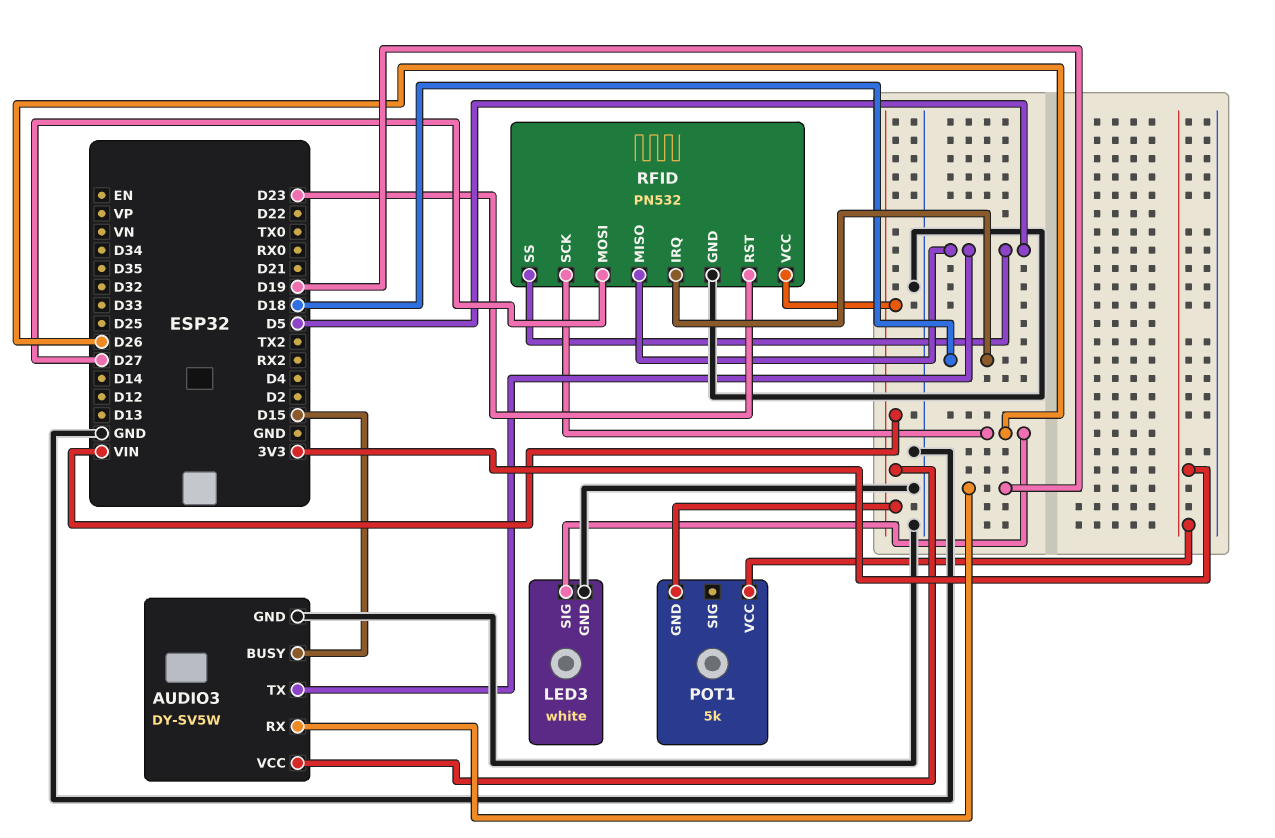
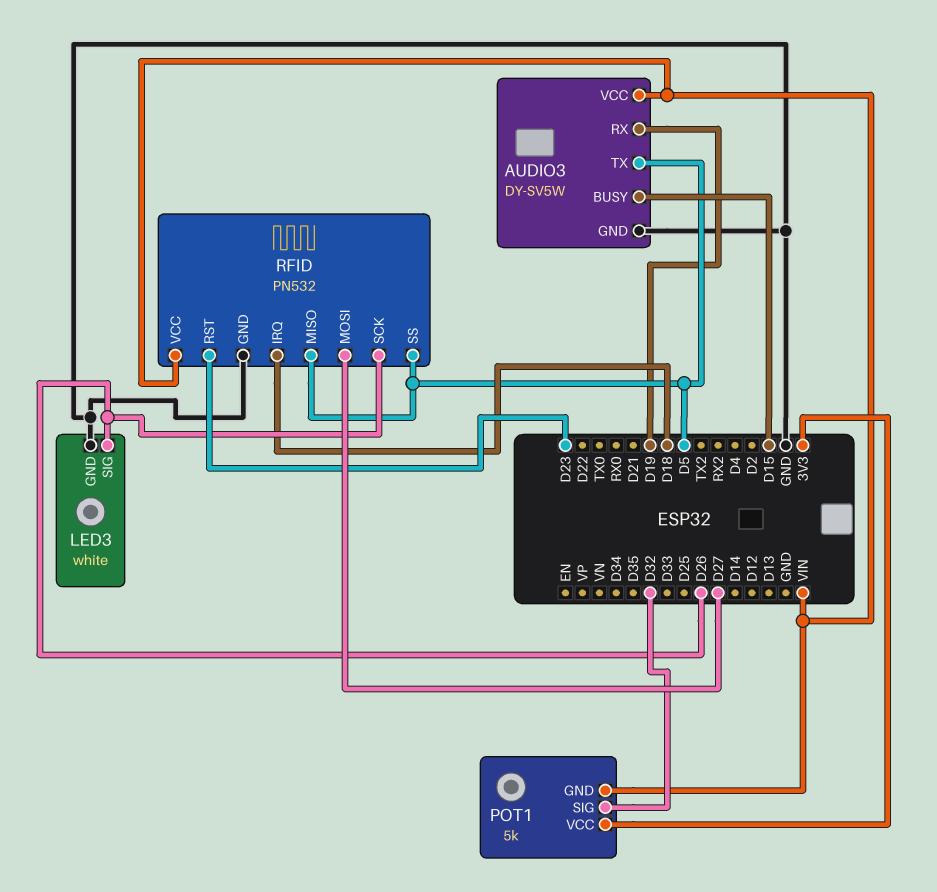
POT1 pin SIG: none -> D32

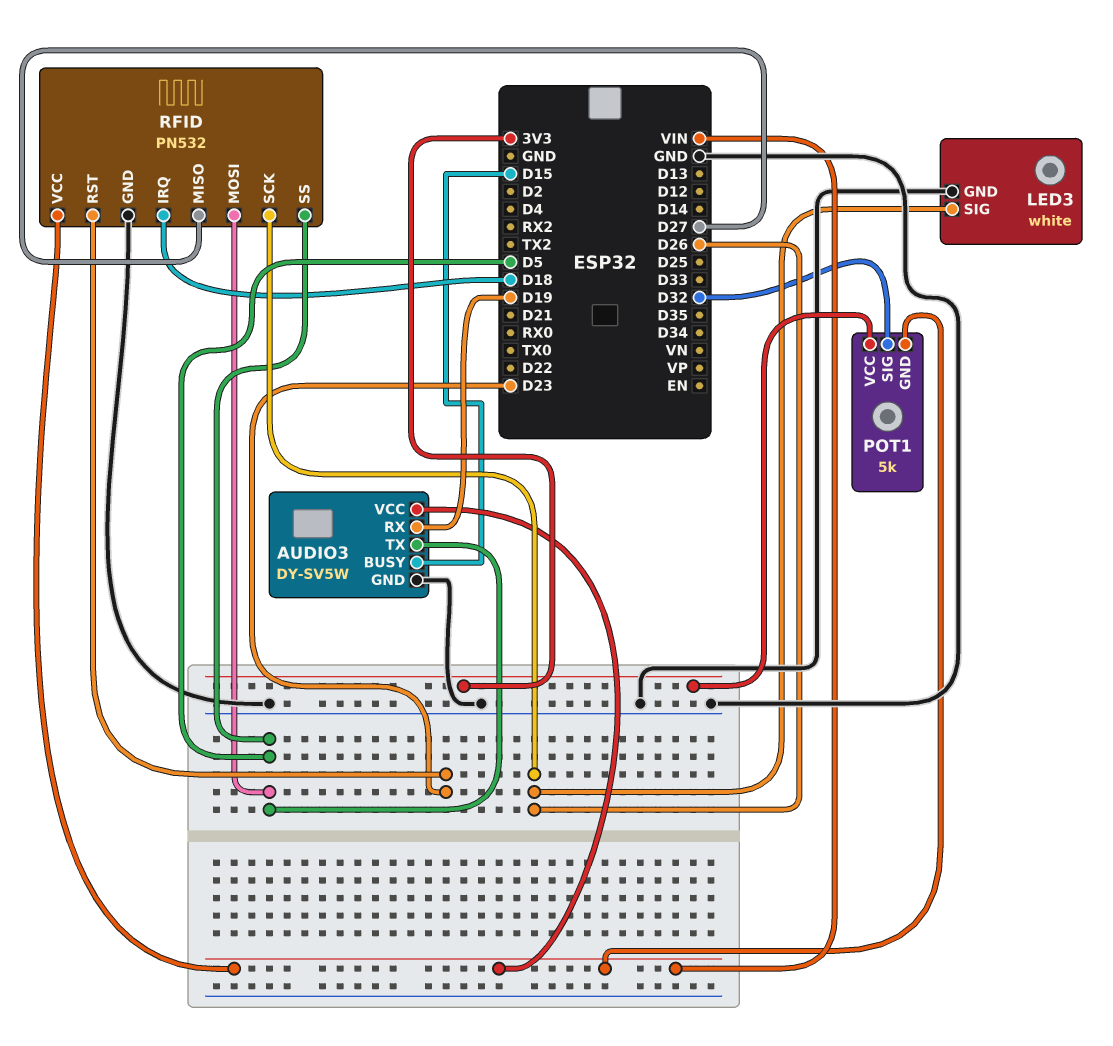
RFID pin MISO: D5 -> D27
RFID pin MOSI: D27 -> D5

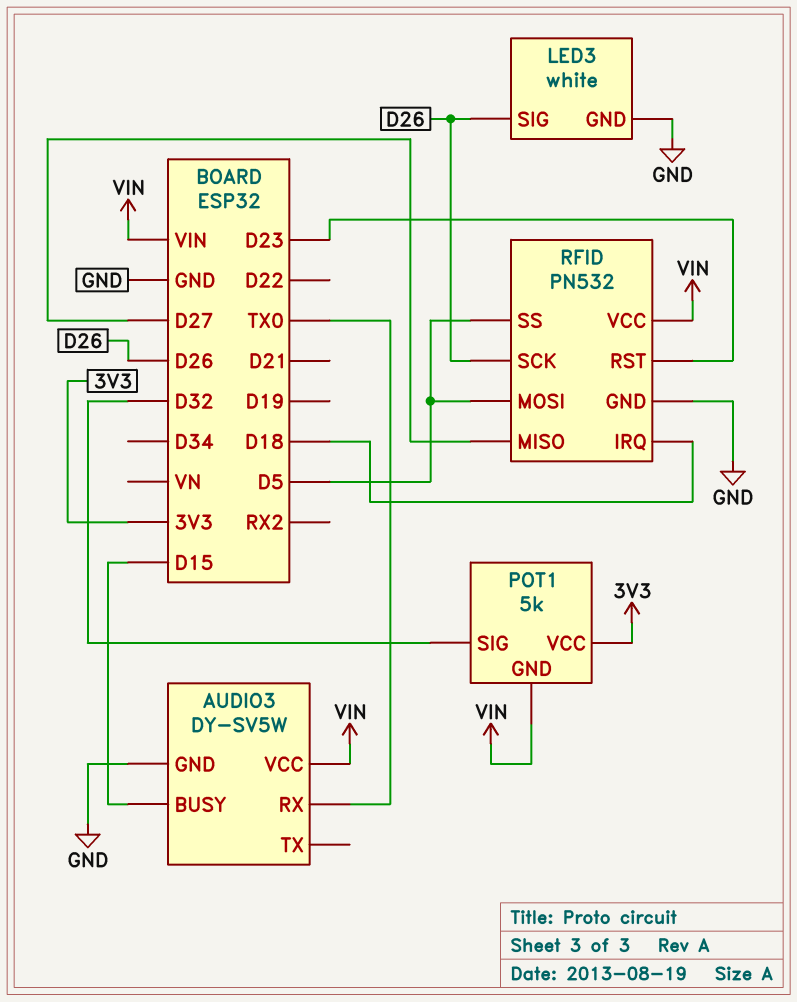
AUDIO3 pin RX: D19 -> TX0
AUDIO3 pin TX: D5 -> none

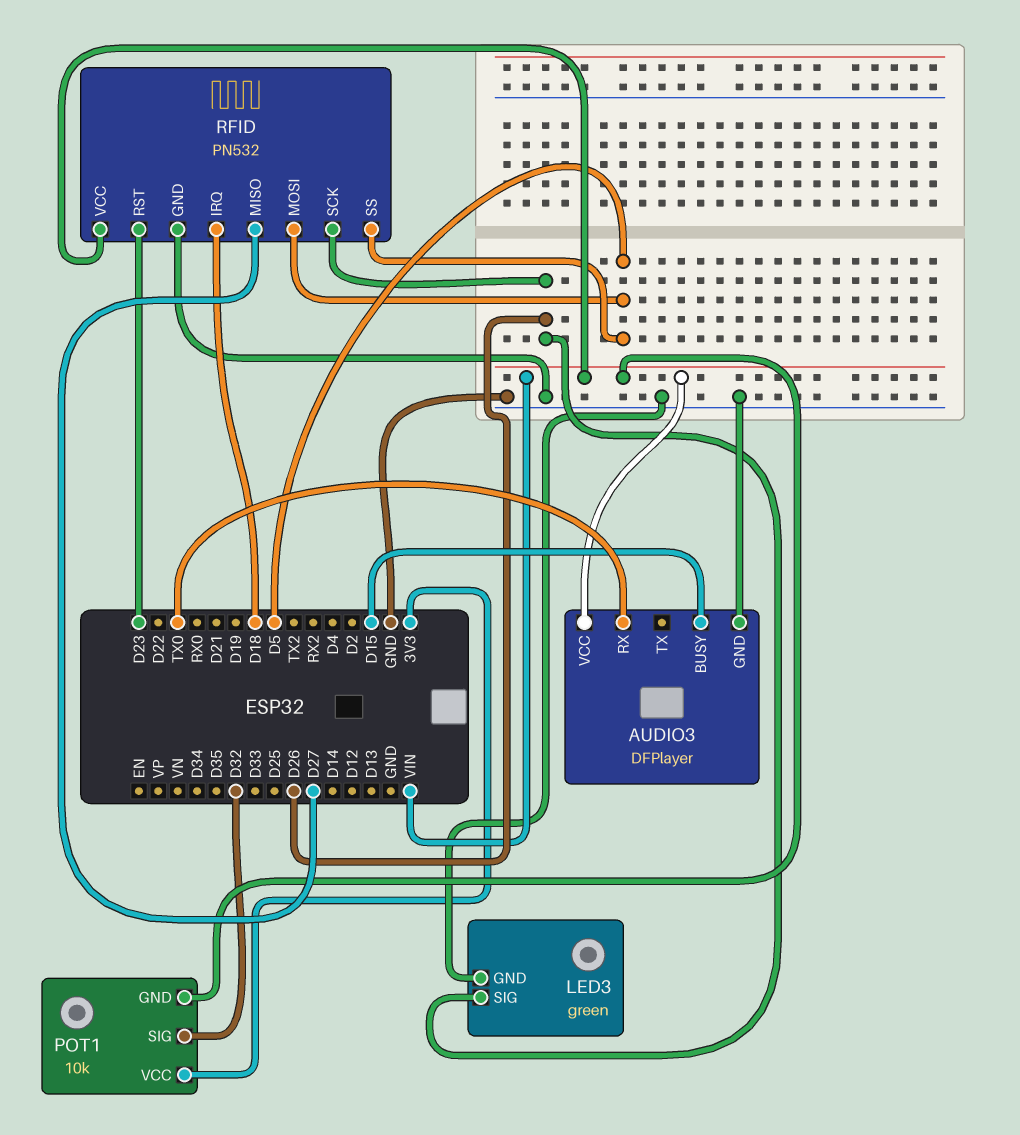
AUDIO3: DY-SV5W -> DFPlayer
LED3: white -> green
POT1: 5k -> 10k

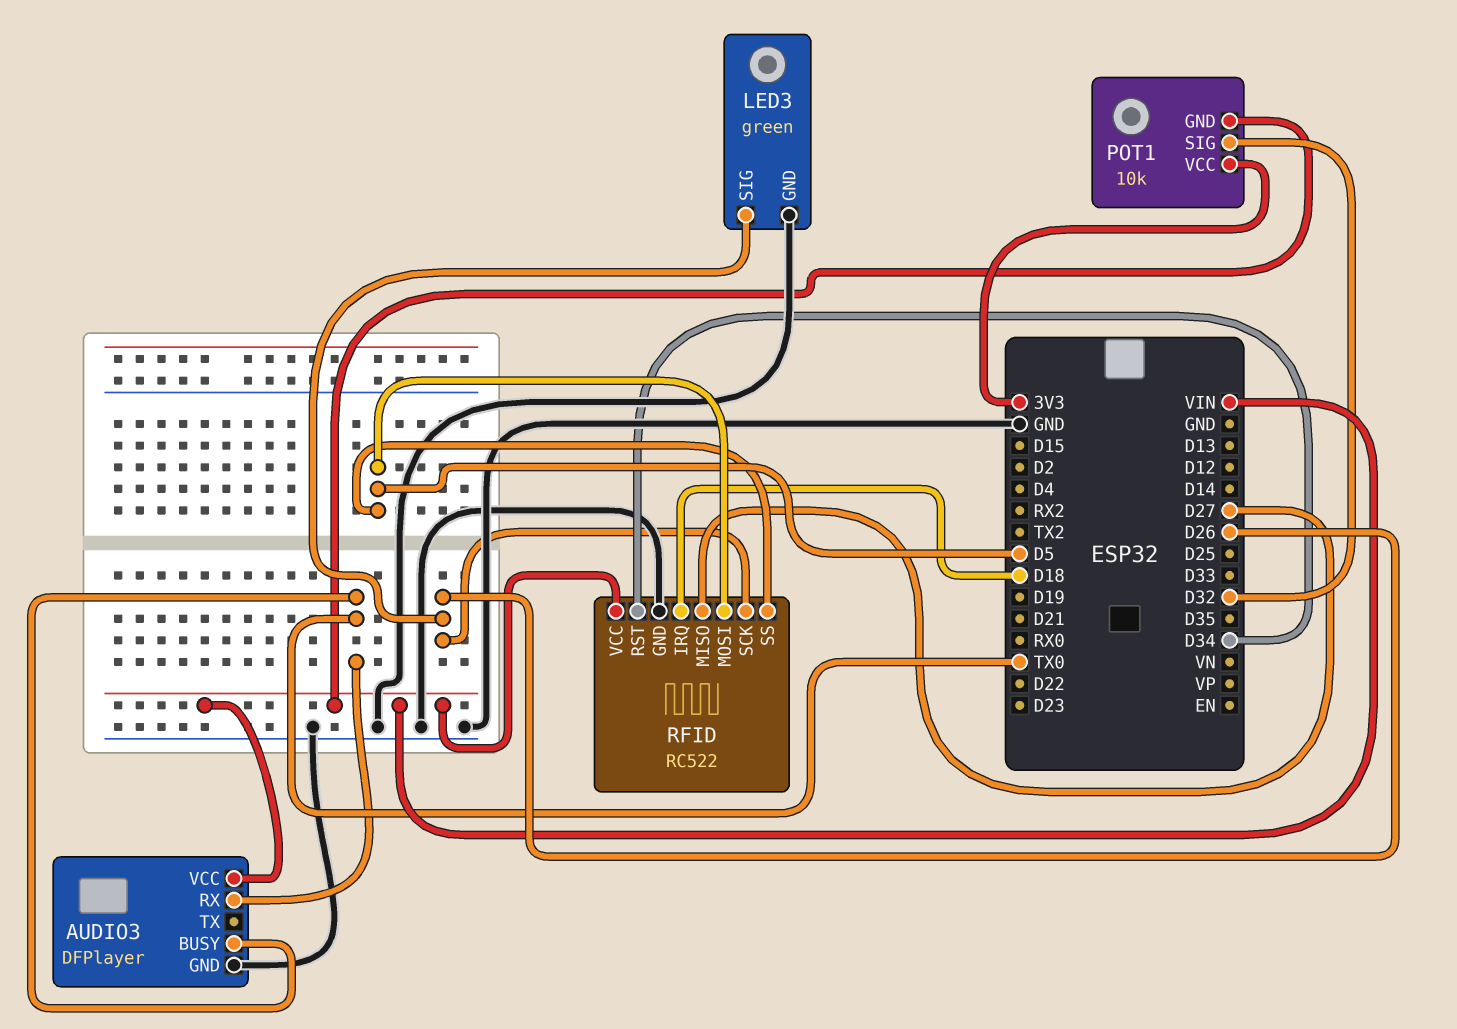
AUDIO3 pin BUSY: D15 -> TX0
RFID: PN532 -> RC522
RFID pin RST: D23 -> D34

